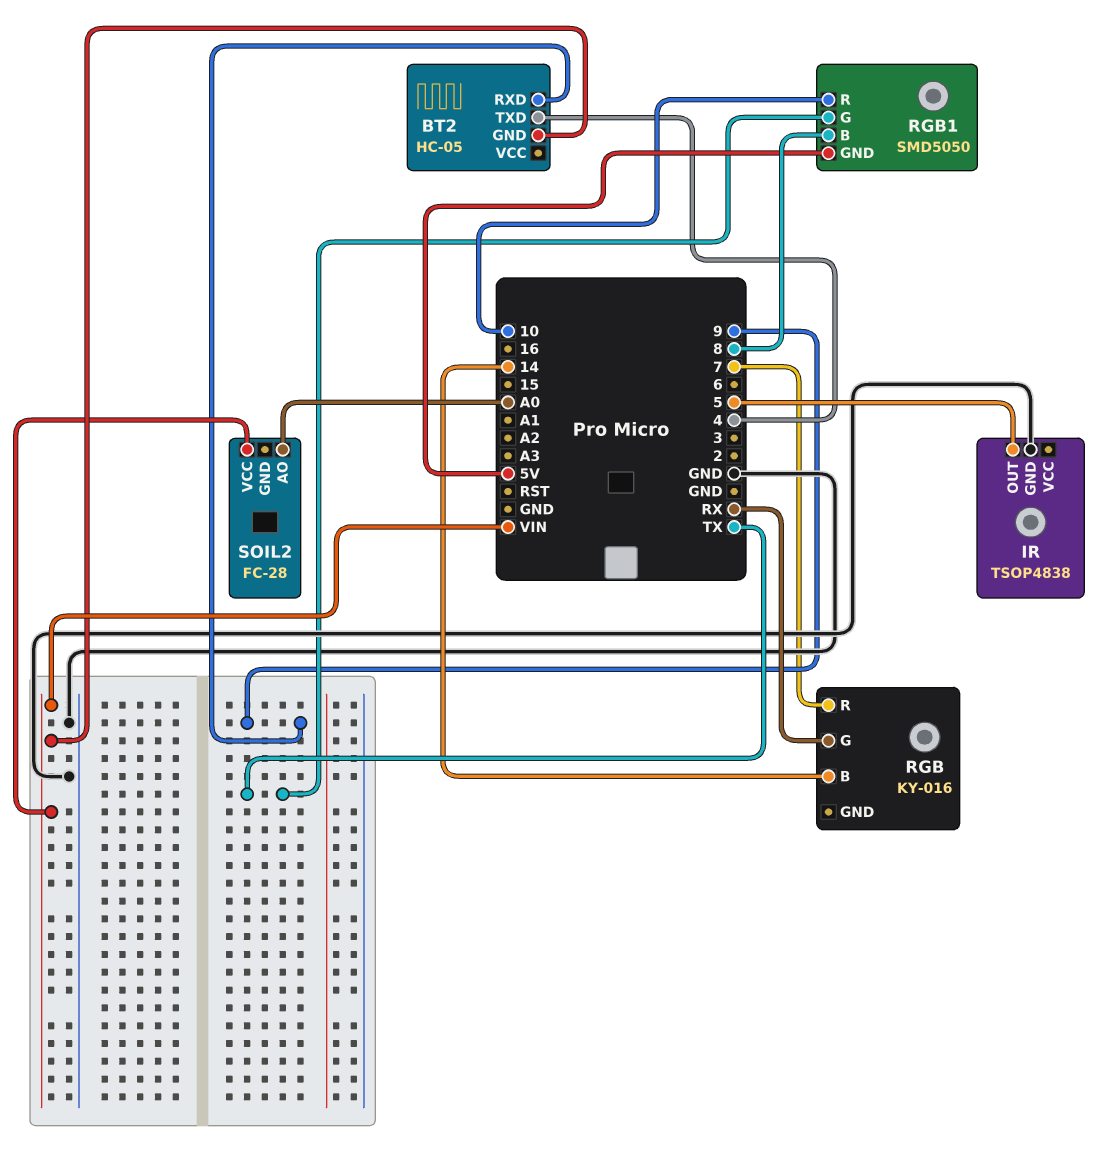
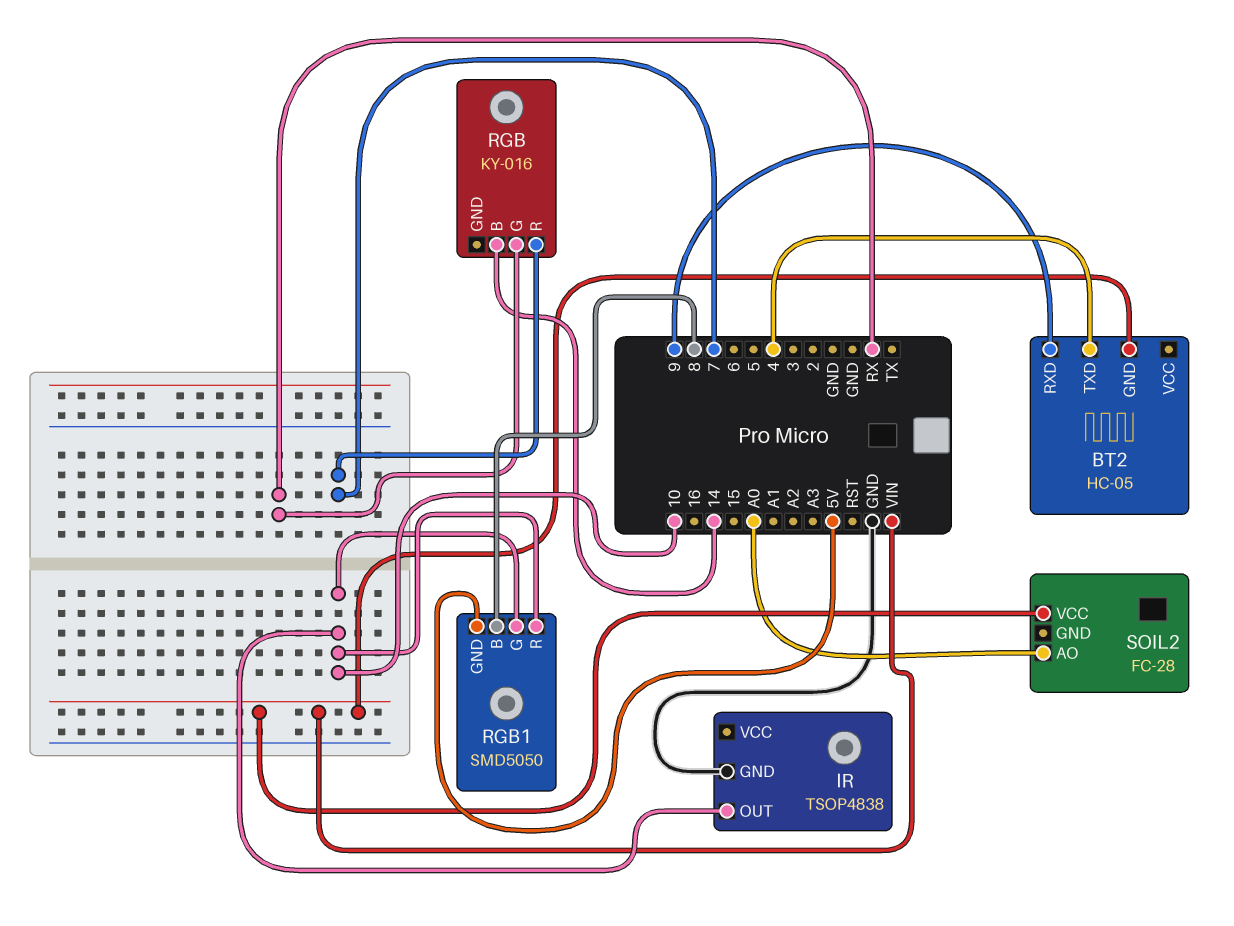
IR pin OUT: 5 -> 10
RGB1 pin G: TX -> 10

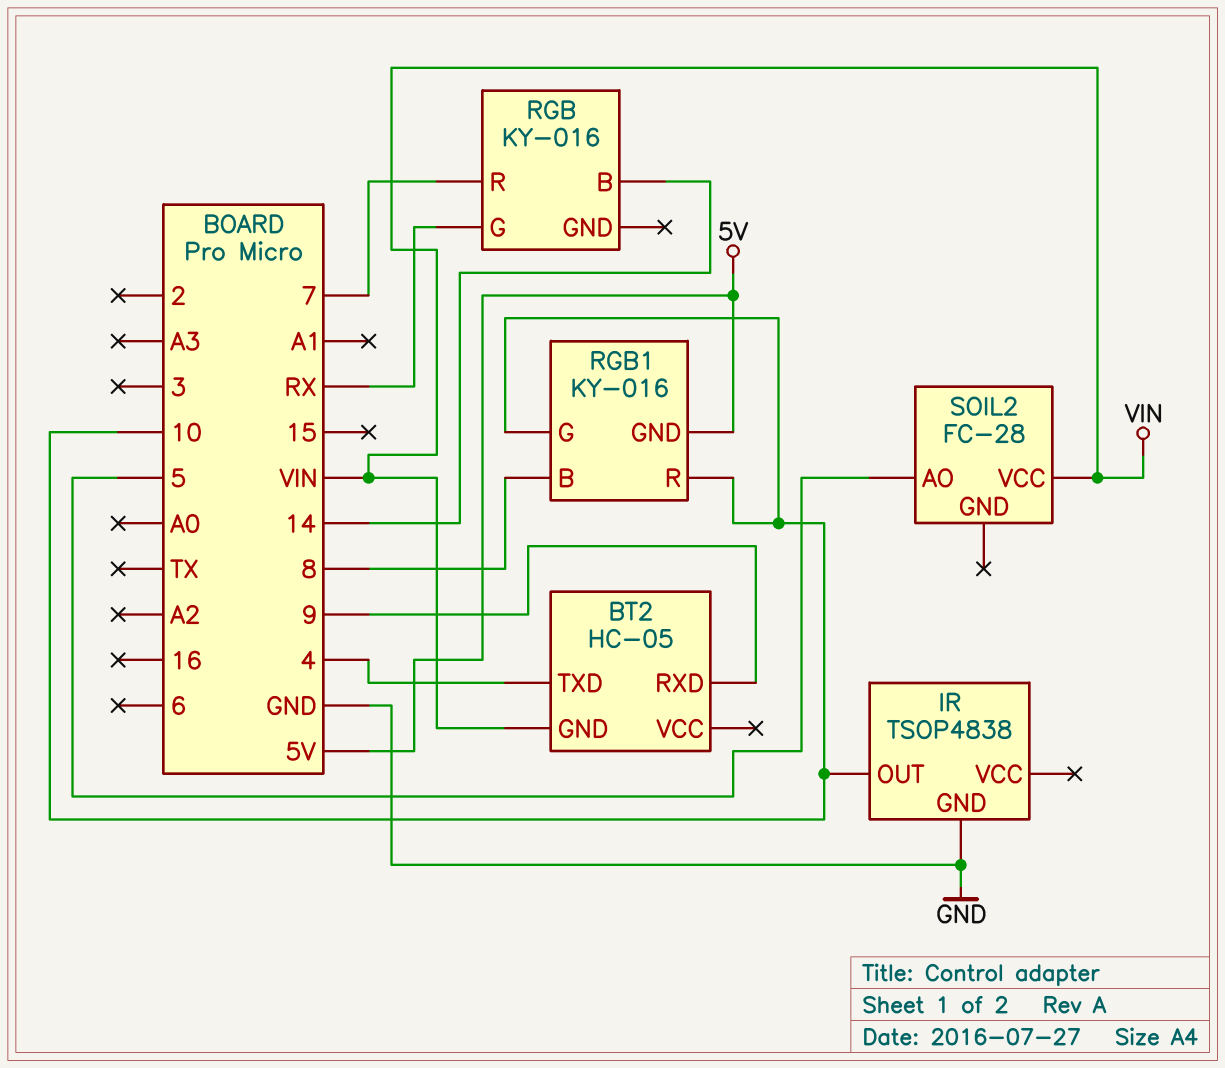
RGB1: SMD5050 -> KY-016
SOIL2 pin AO: A0 -> 5

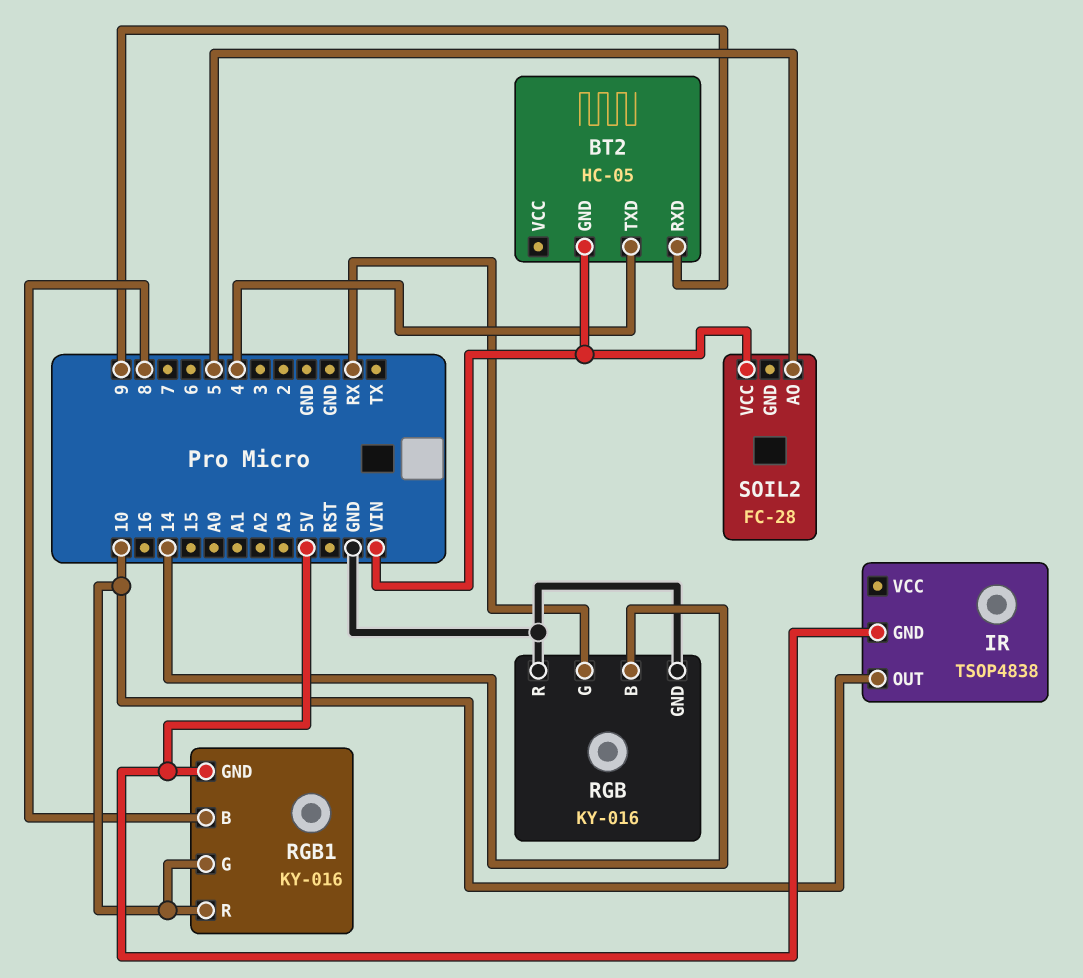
IR pin GND: GND -> 5V
RGB pin GND: none -> GND
RGB pin R: 7 -> GND

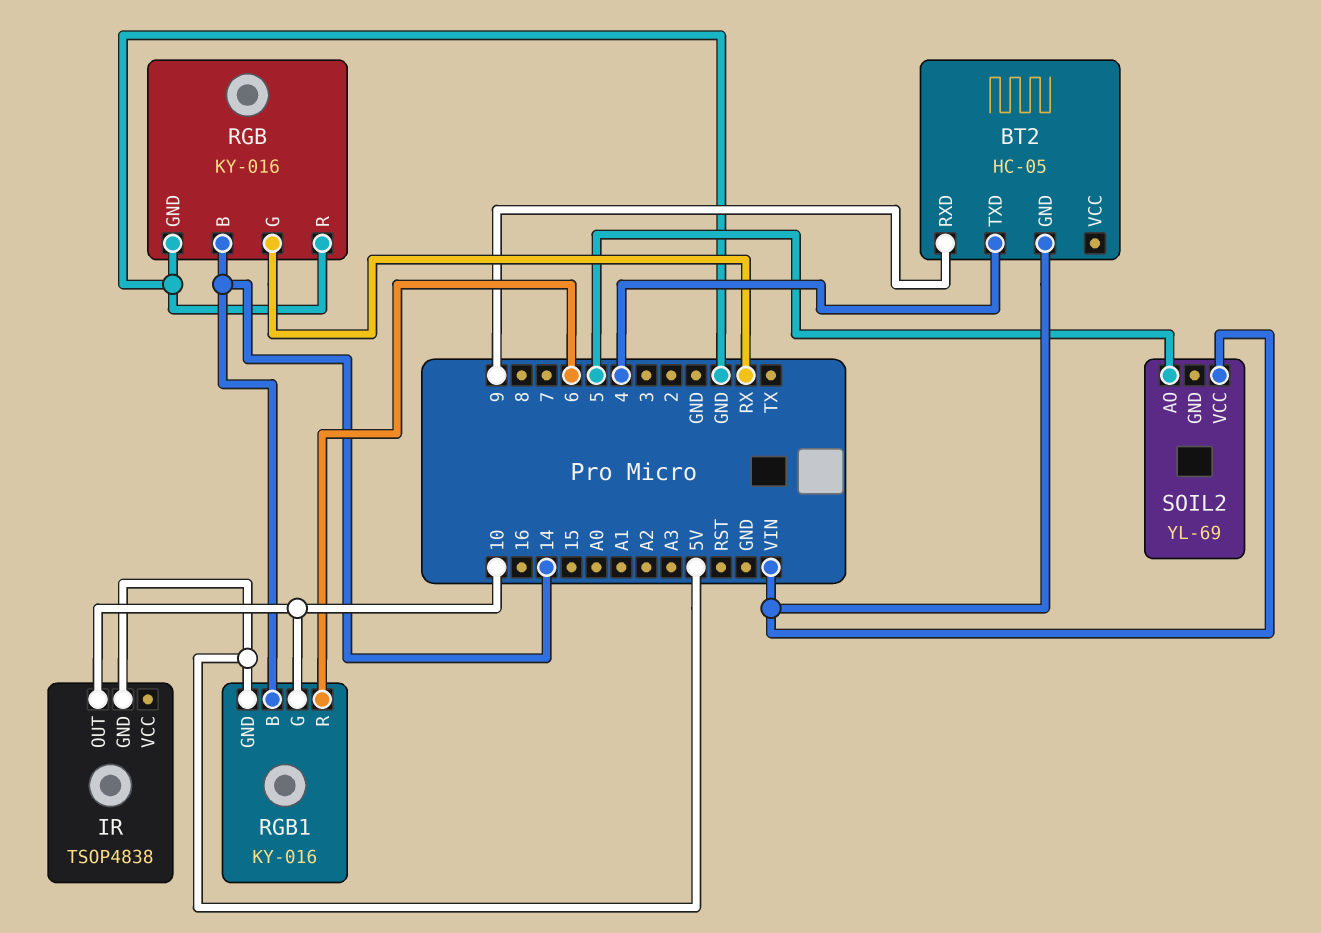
RGB1 pin B: 8 -> 14
RGB1 pin R: 10 -> 6
SOIL2: FC-28 -> YL-69

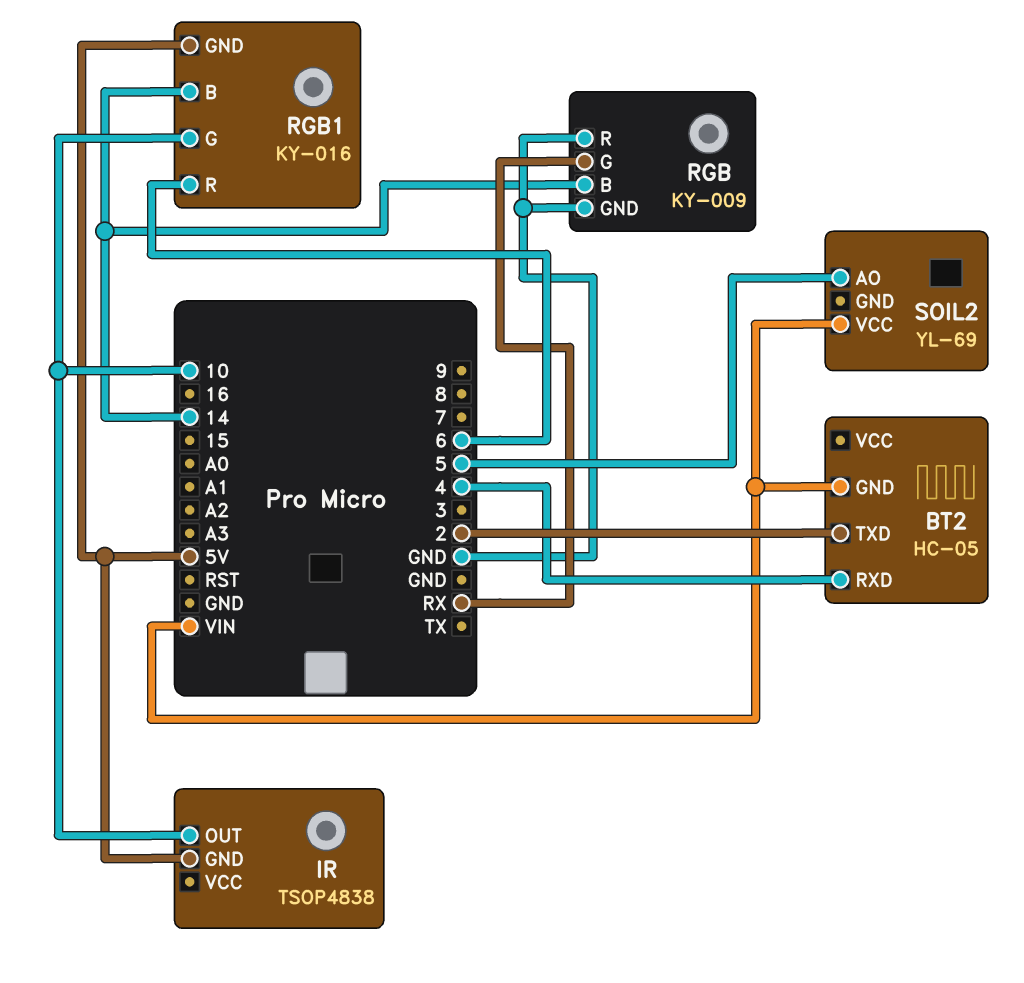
BT2 pin RXD: 9 -> 4
BT2 pin TXD: 4 -> 2
RGB: KY-016 -> KY-009

